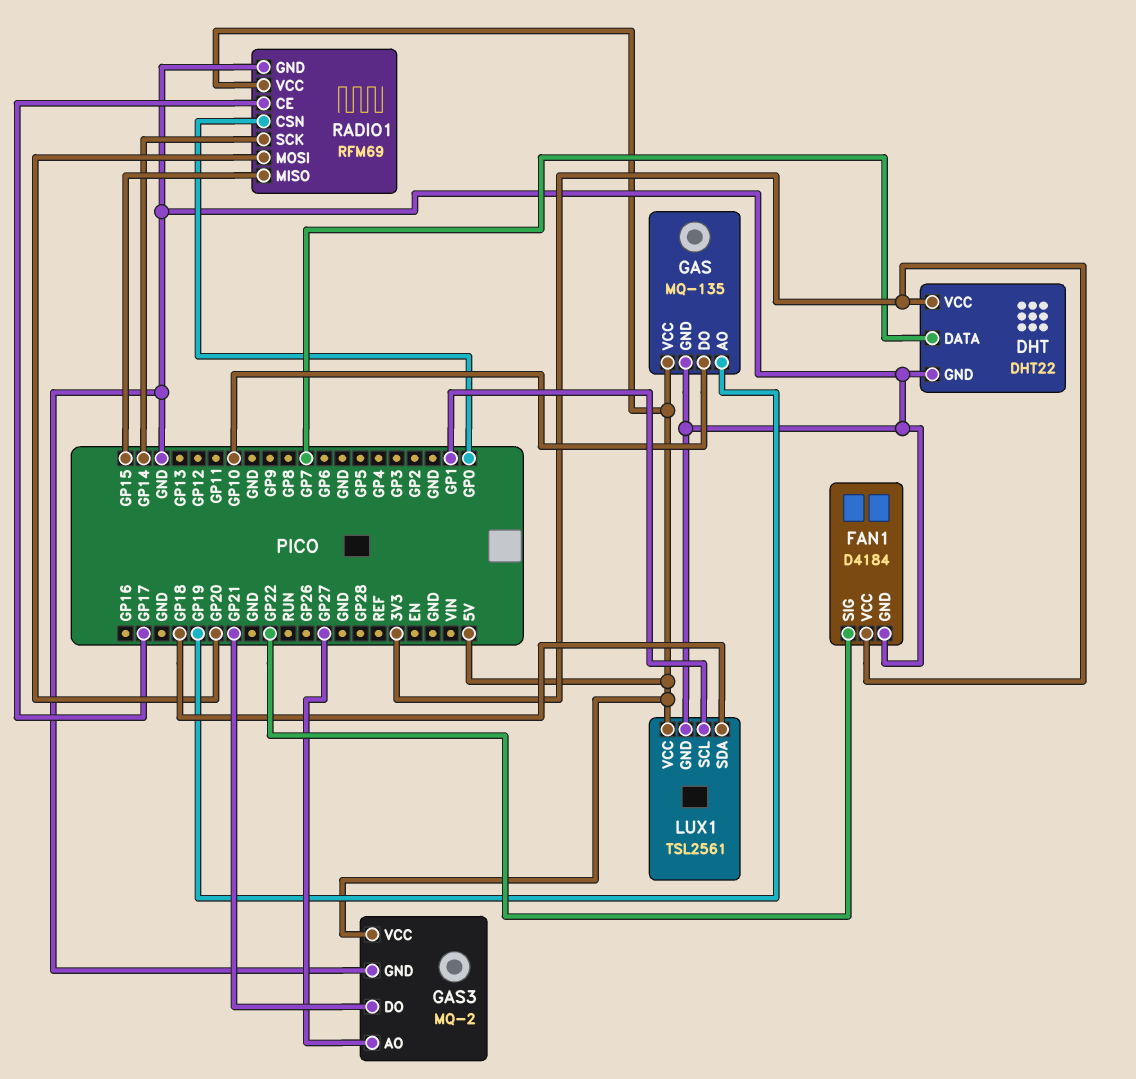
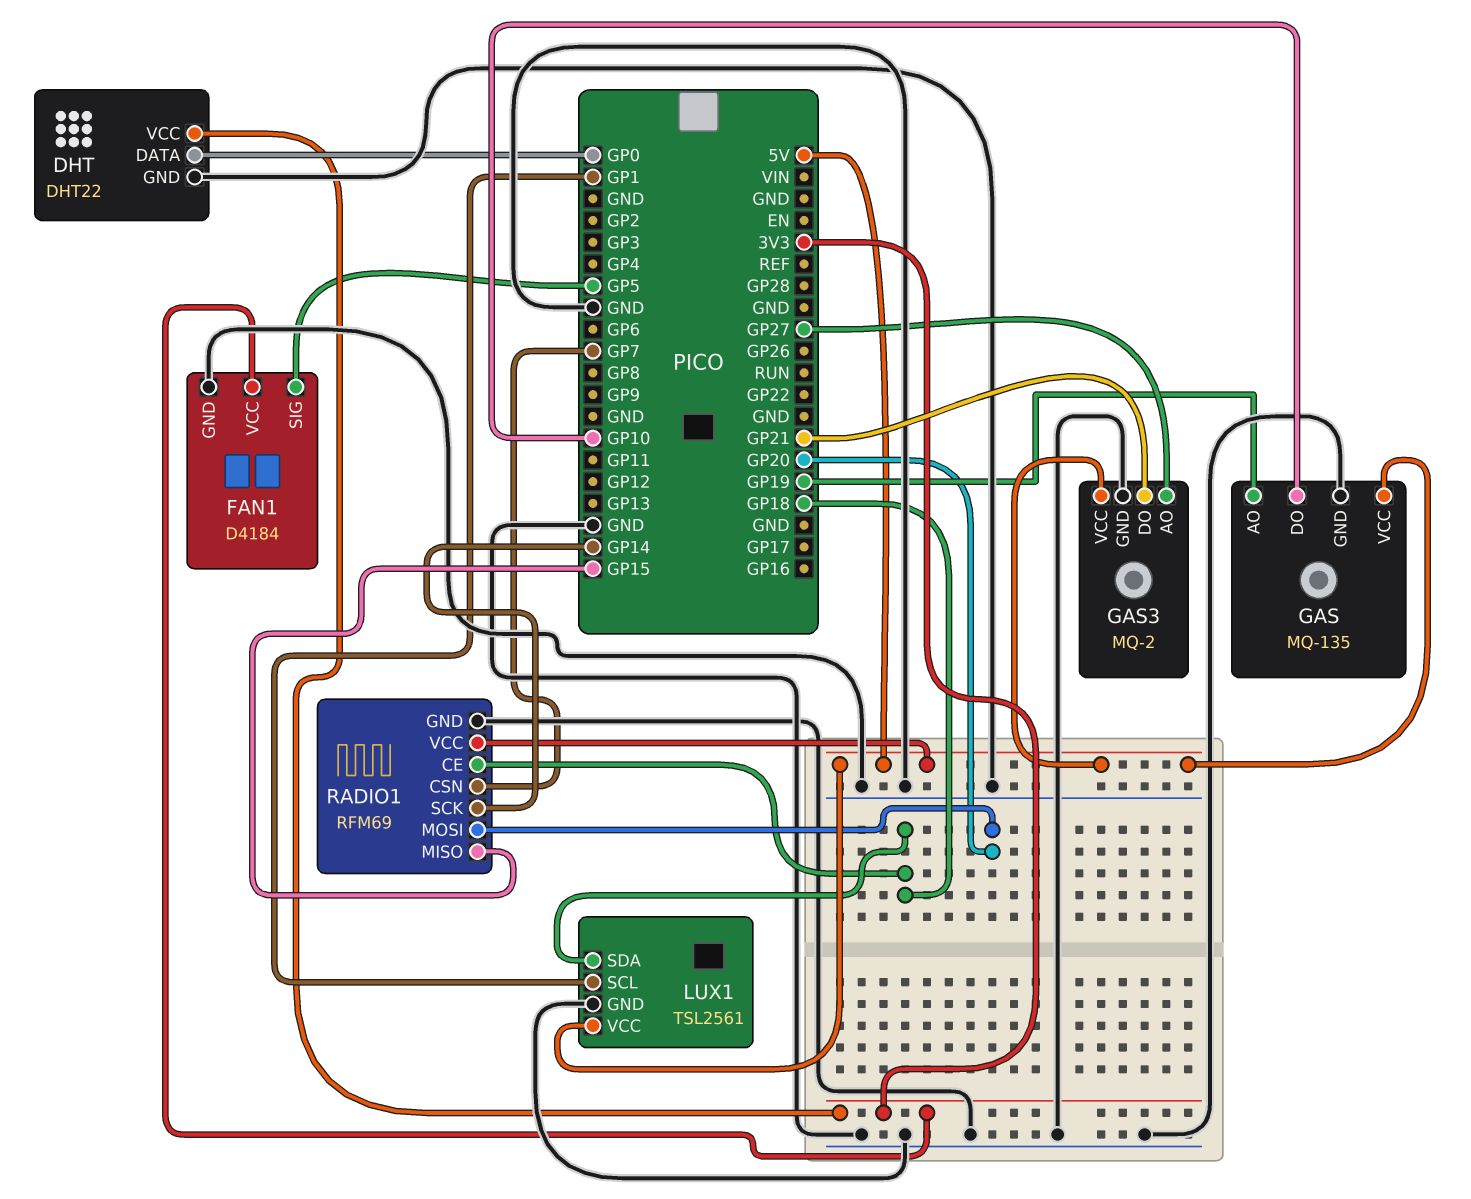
DHT pin DATA: GP7 -> GP0
FAN1 pin SIG: GP22 -> GP5
RADIO1 pin CE: GP17 -> GP18
RADIO1 pin CSN: GP0 -> GP7

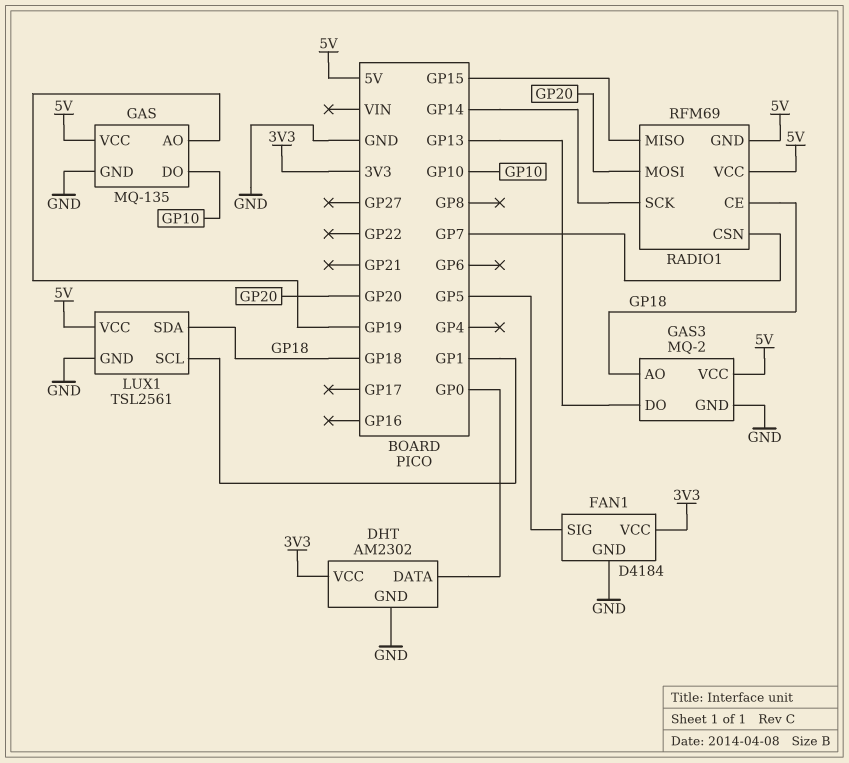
DHT: DHT22 -> AM2302
GAS3 pin AO: GP27 -> GP18
GAS3 pin DO: GP21 -> GP13
RADIO1 pin GND: GND -> 5V

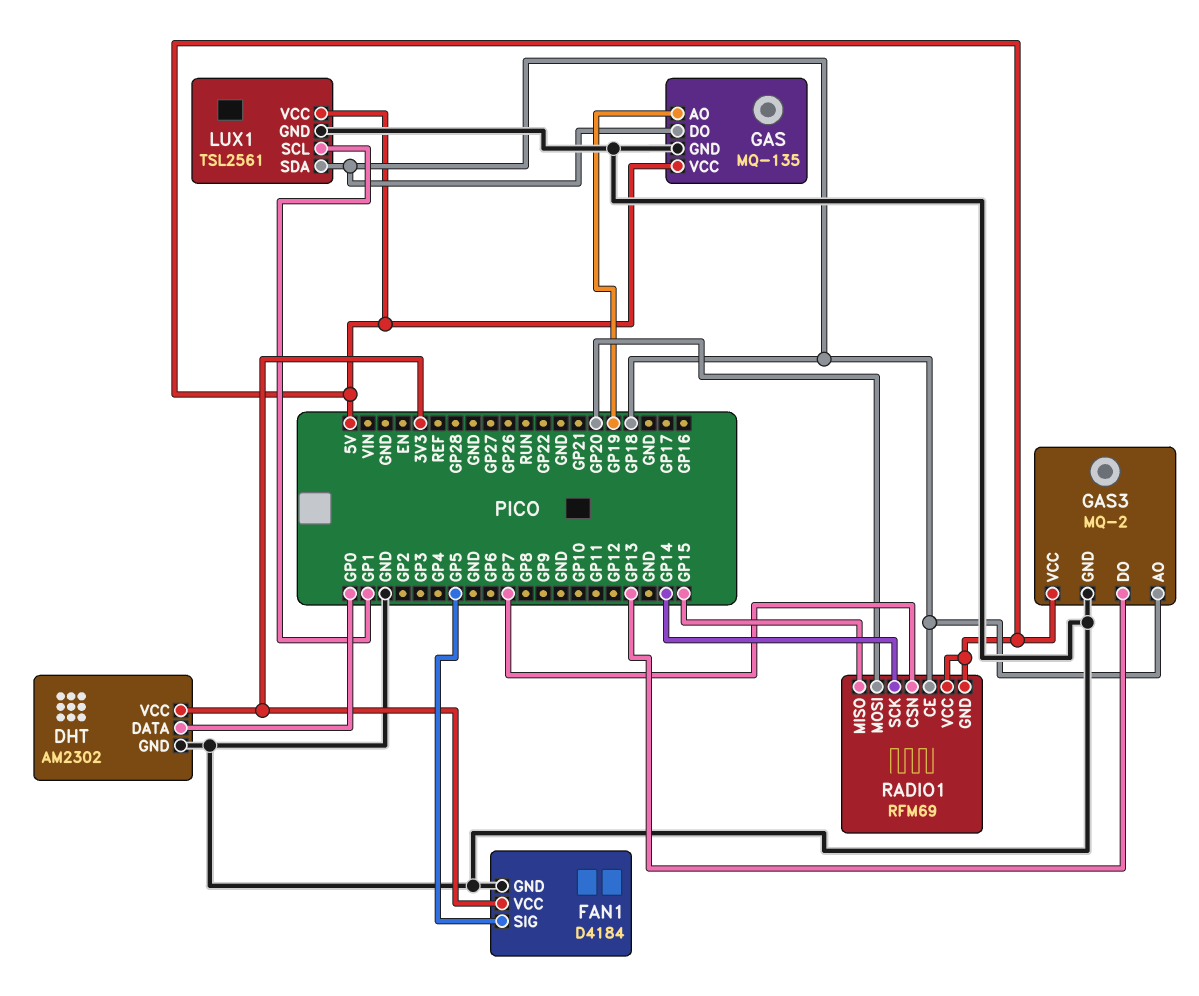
GAS pin DO: GP10 -> GP18

